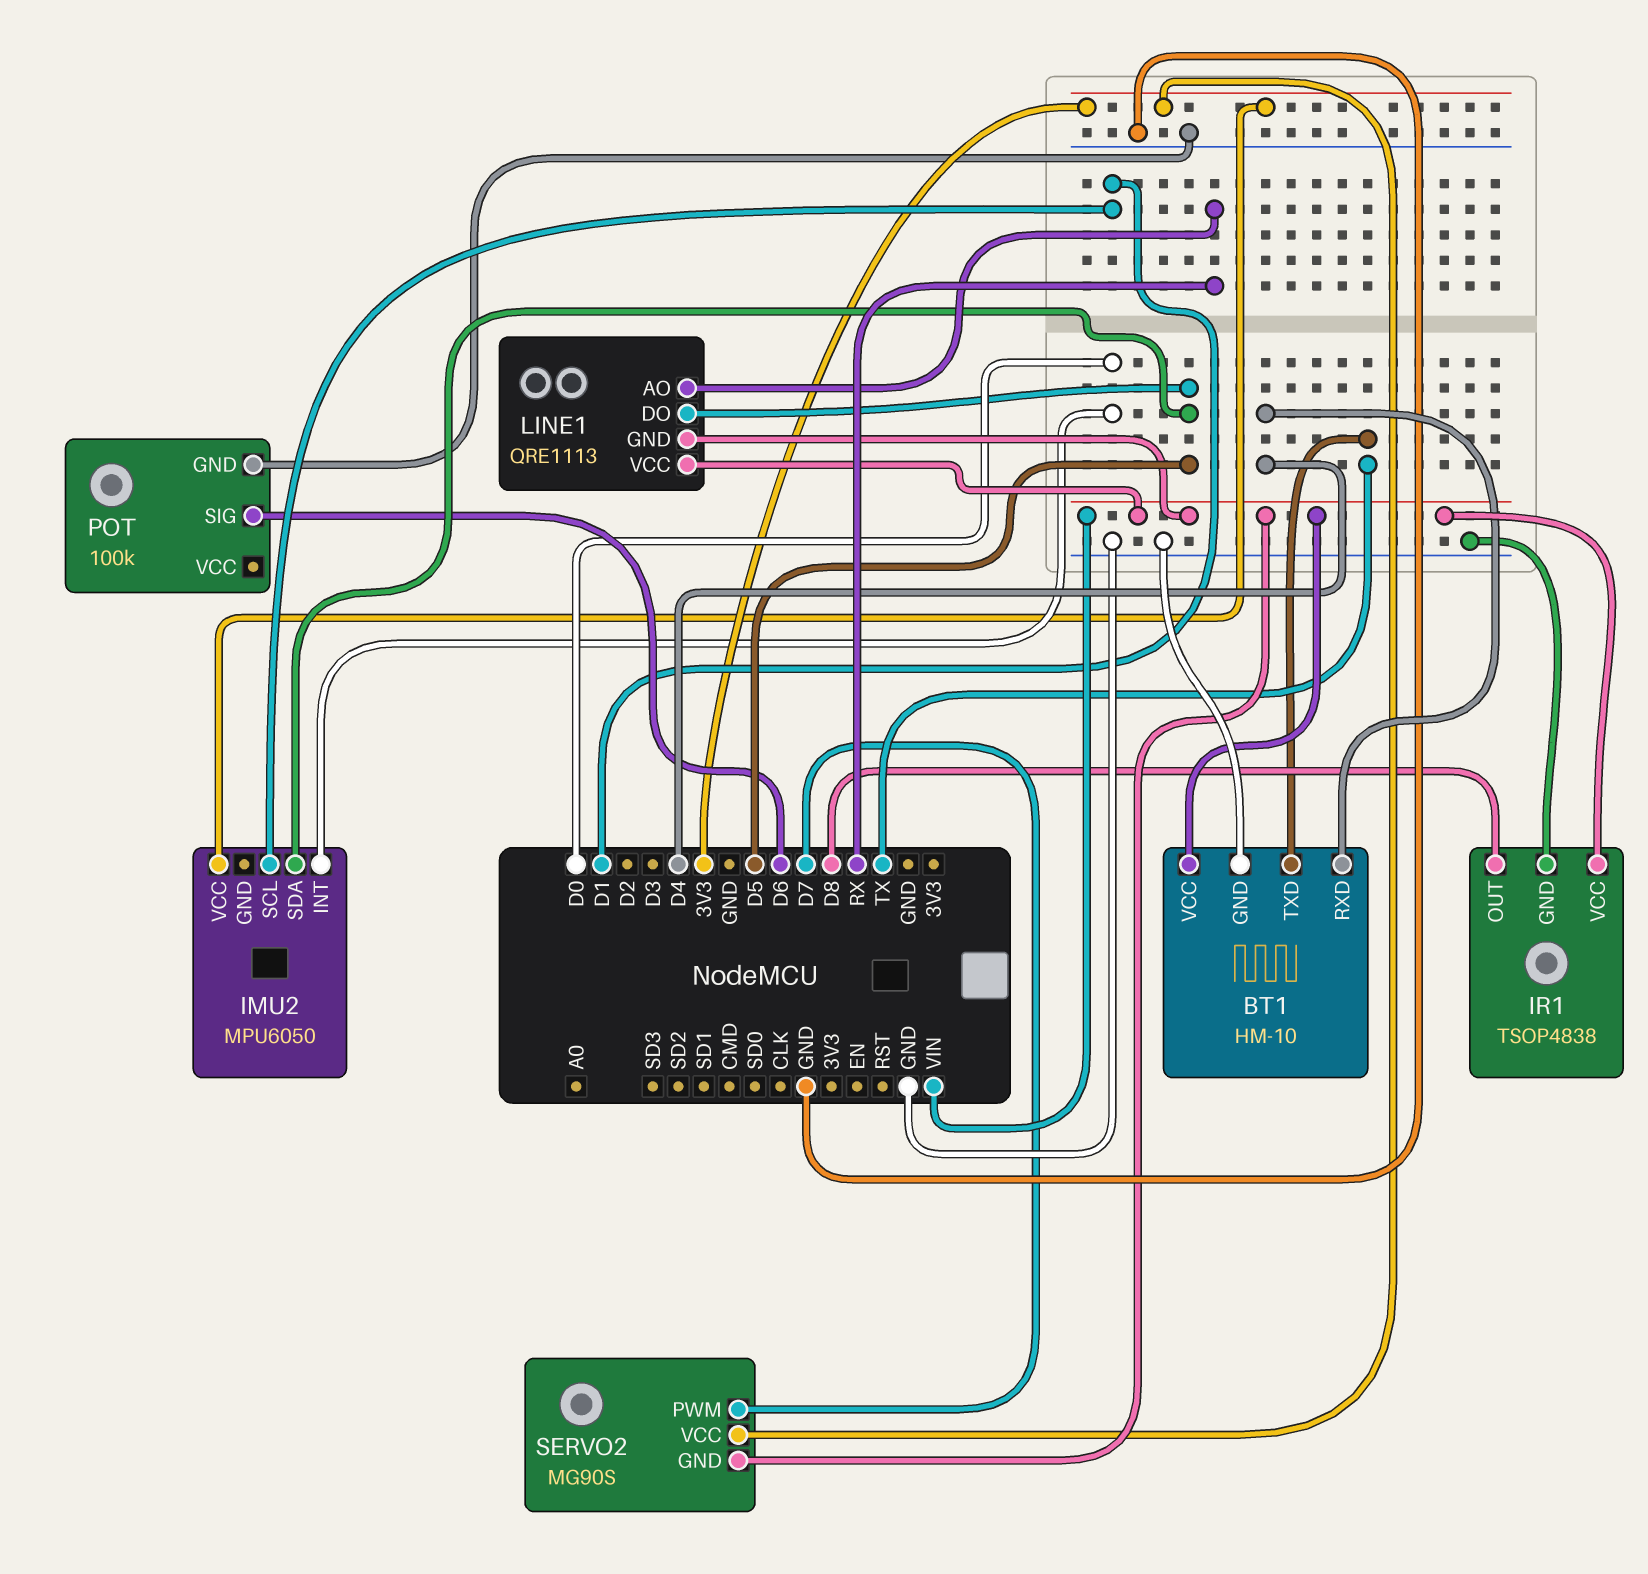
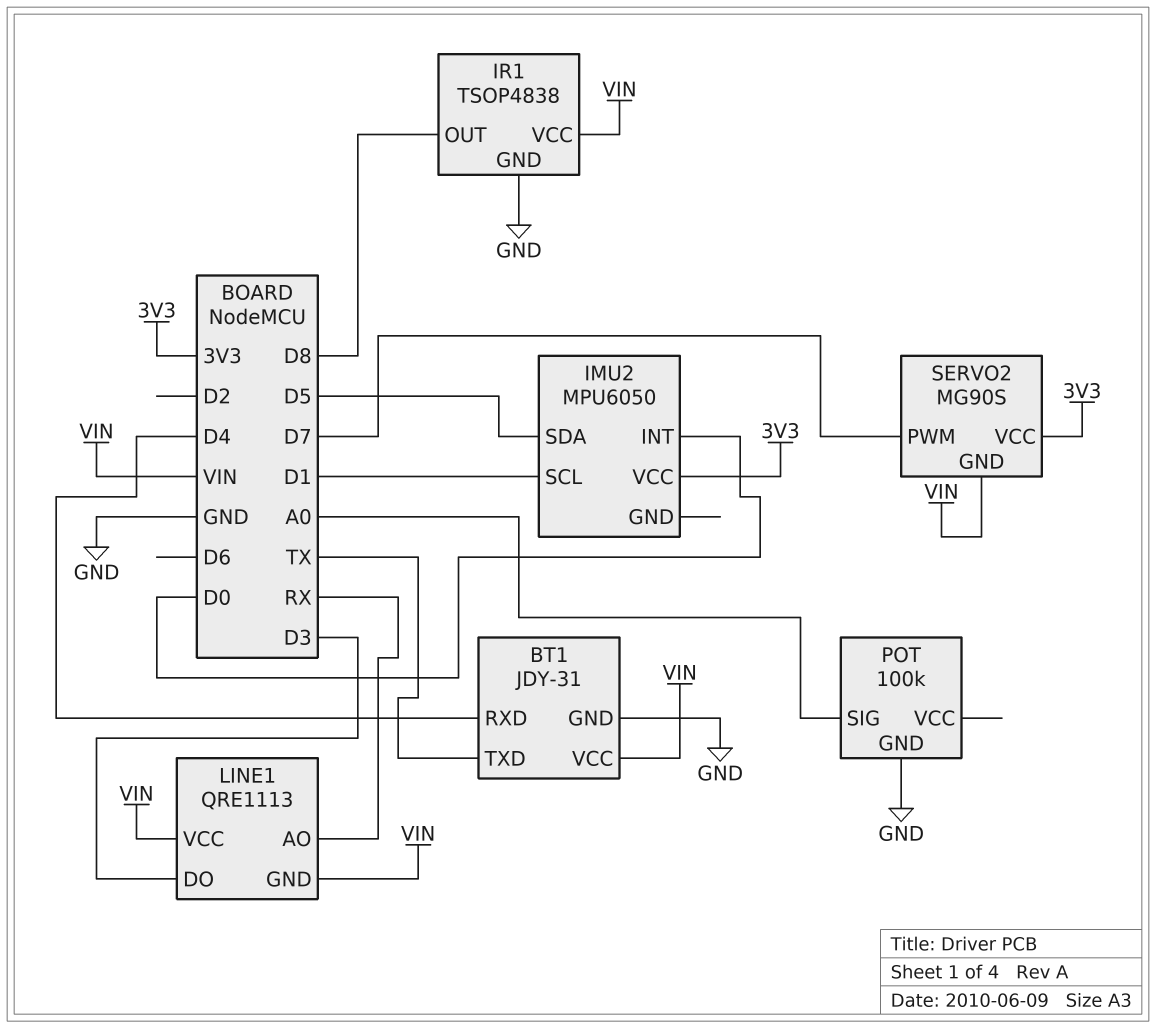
BT1: HM-10 -> JDY-31
LINE1 pin DO: D5 -> D3
POT pin SIG: D6 -> A0

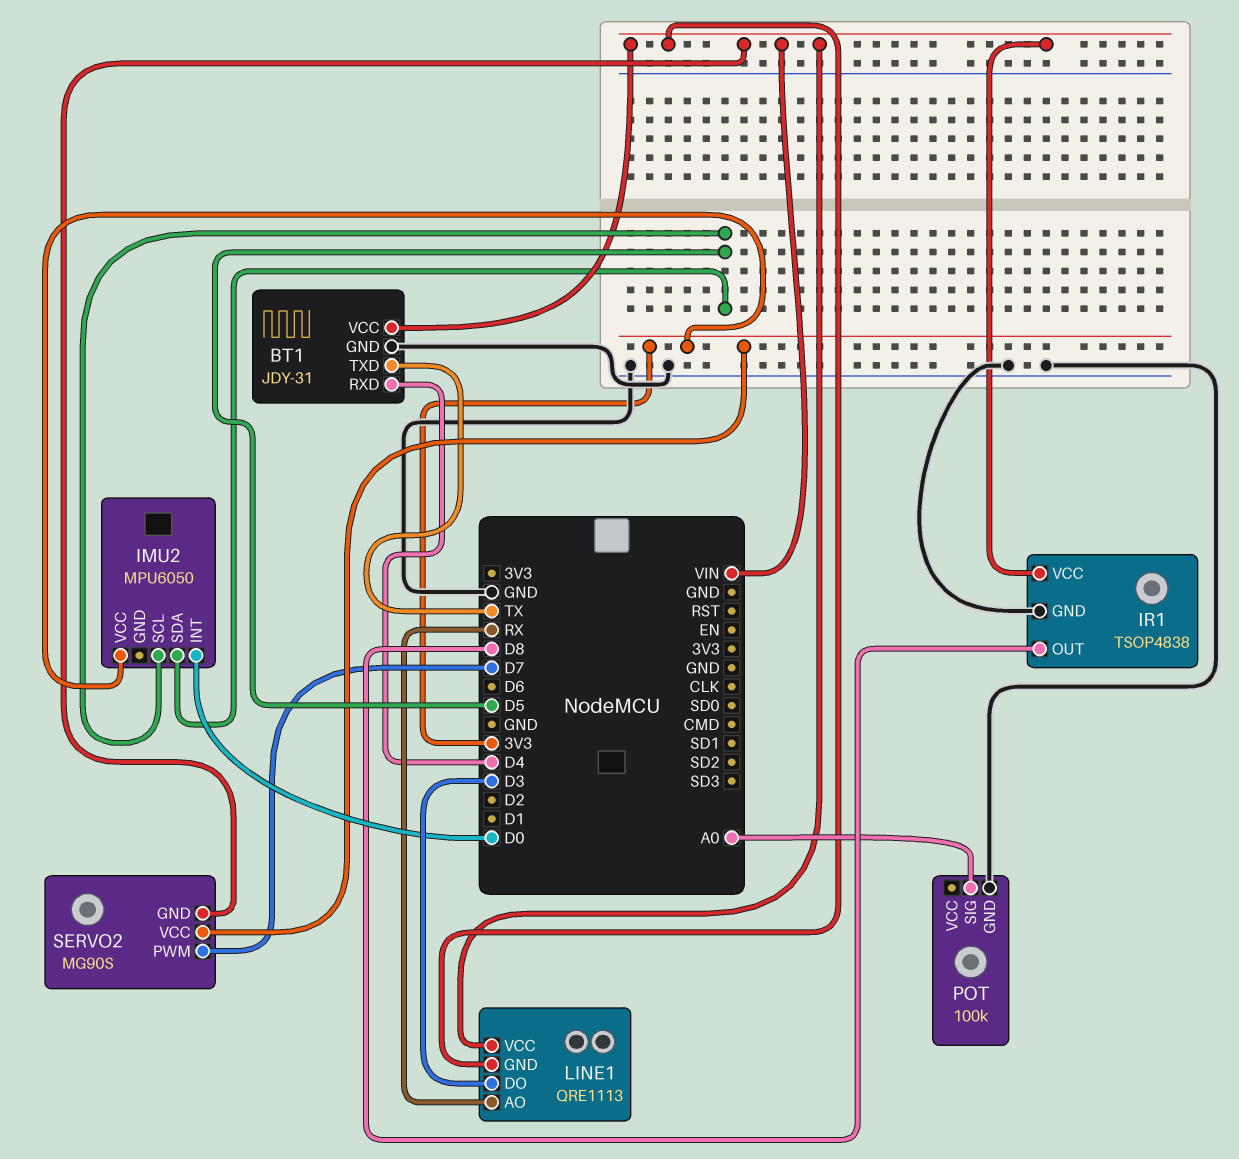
IMU2 pin SCL: D1 -> D5

